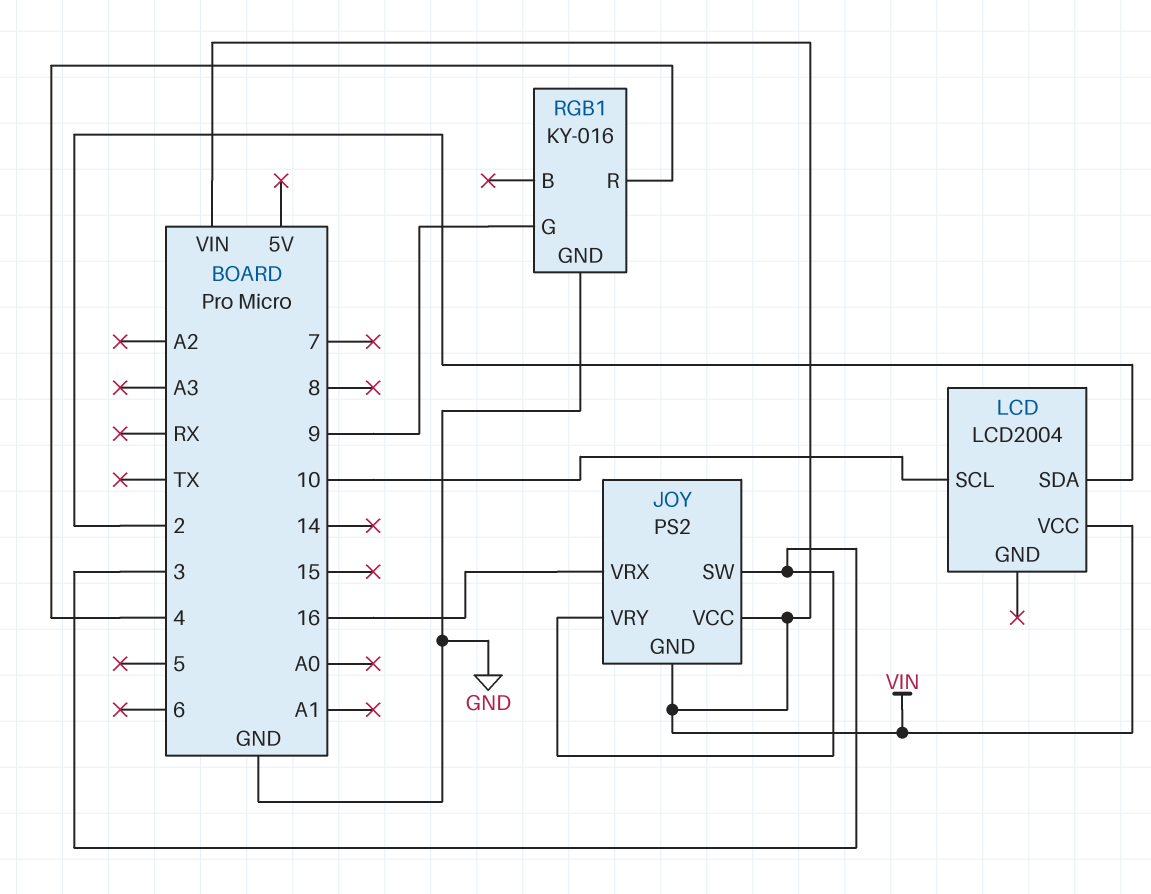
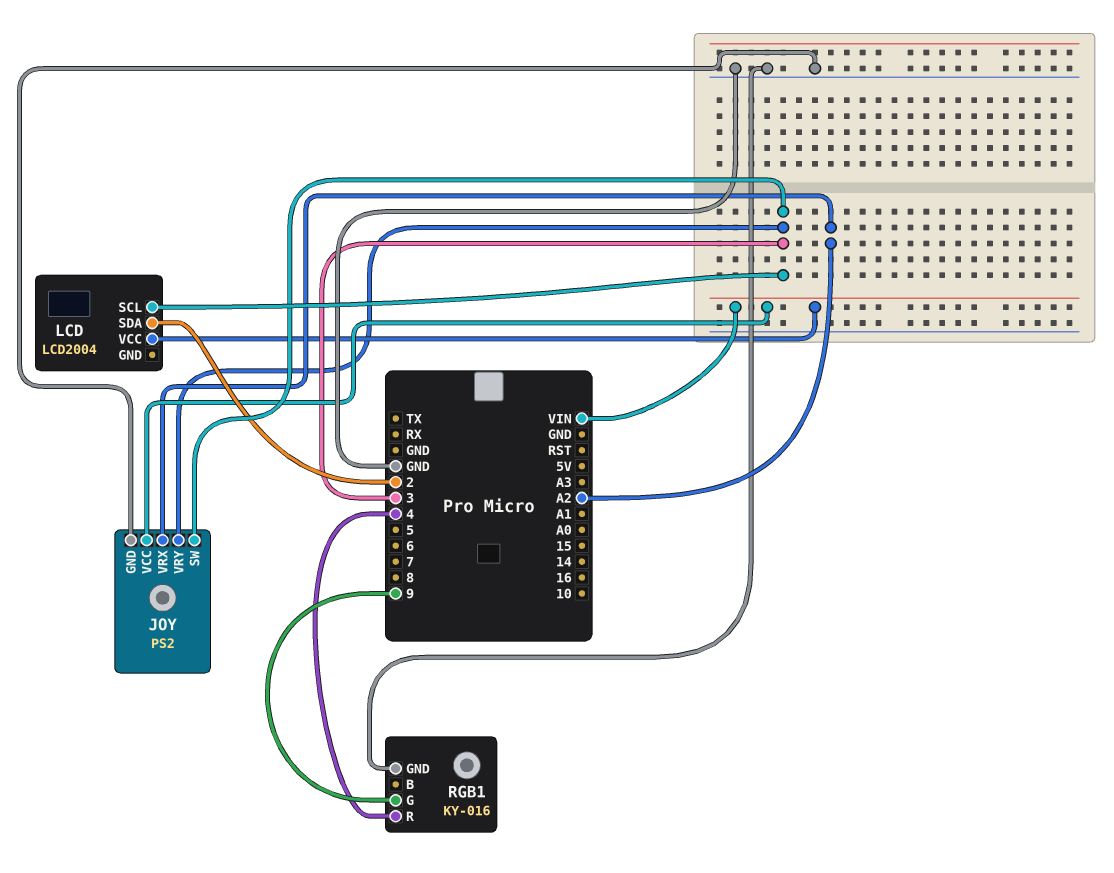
JOY pin GND: VIN -> GND
JOY pin VRX: 16 -> A2
LCD pin SCL: 10 -> 3

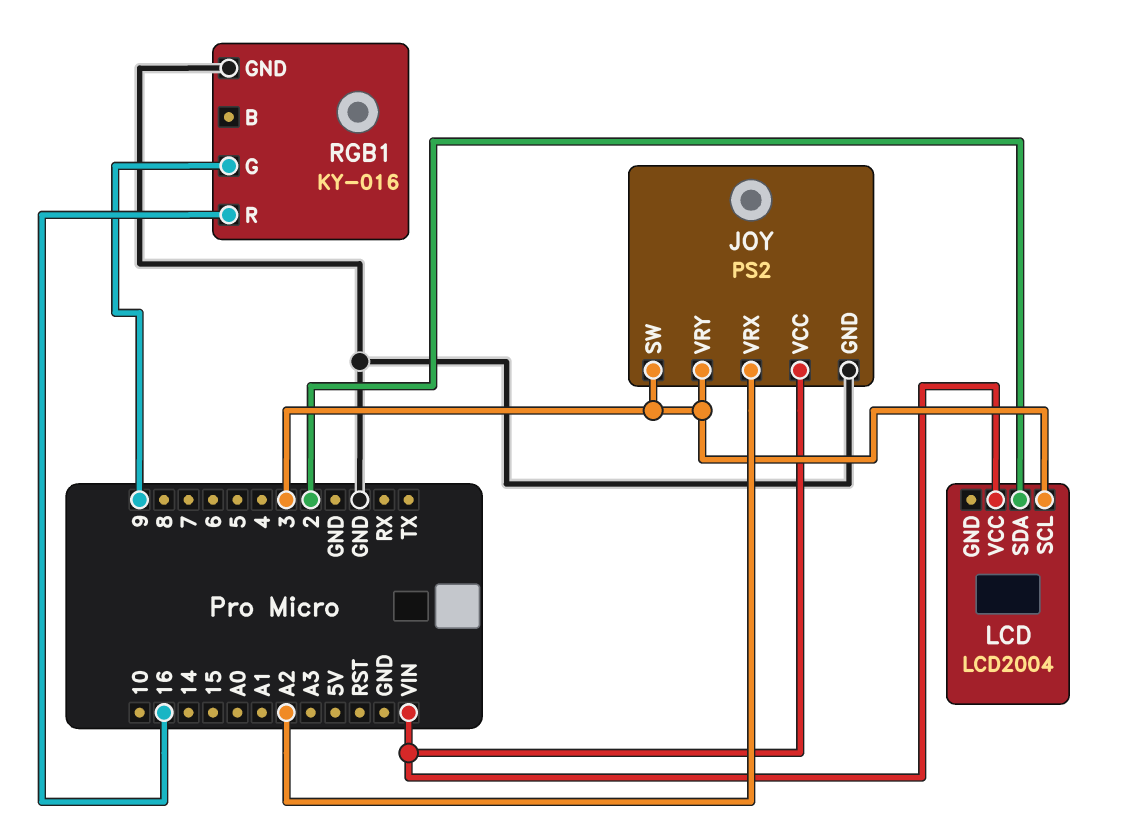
RGB1 pin R: 4 -> 16

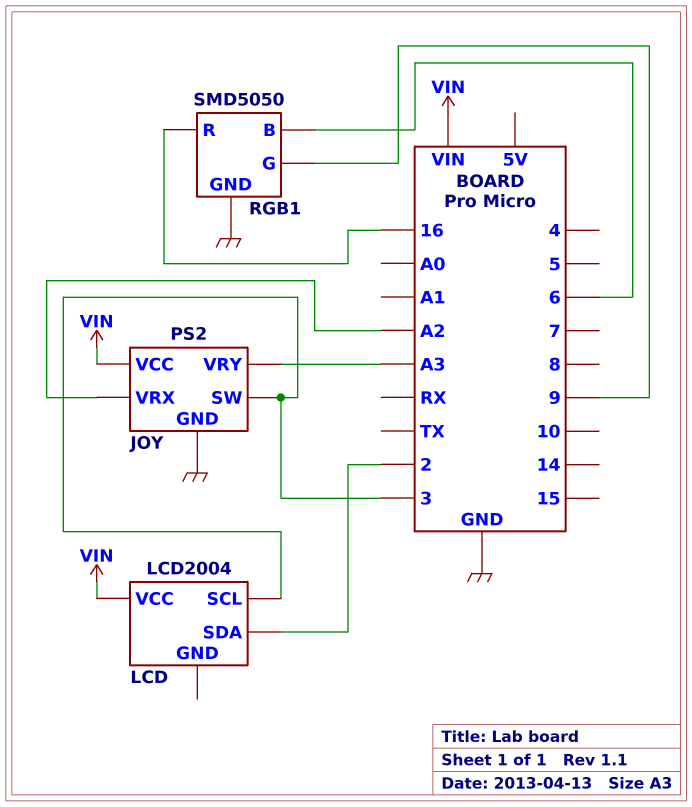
JOY pin VRY: 3 -> A3
RGB1: KY-016 -> SMD5050
RGB1 pin B: none -> 6

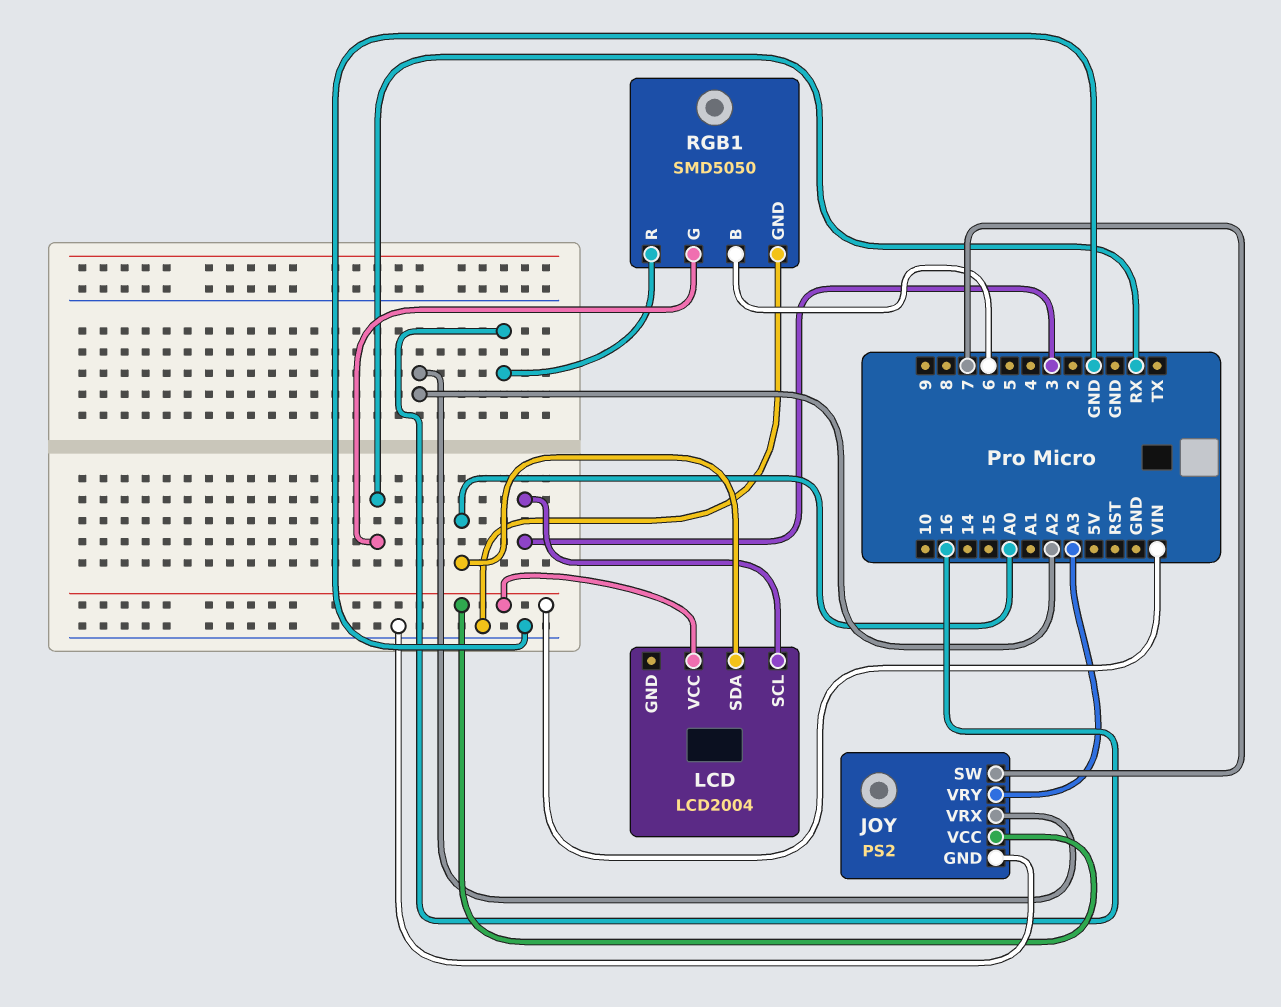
JOY pin SW: 3 -> 7
LCD pin SDA: 2 -> A0
RGB1 pin G: 9 -> RX

